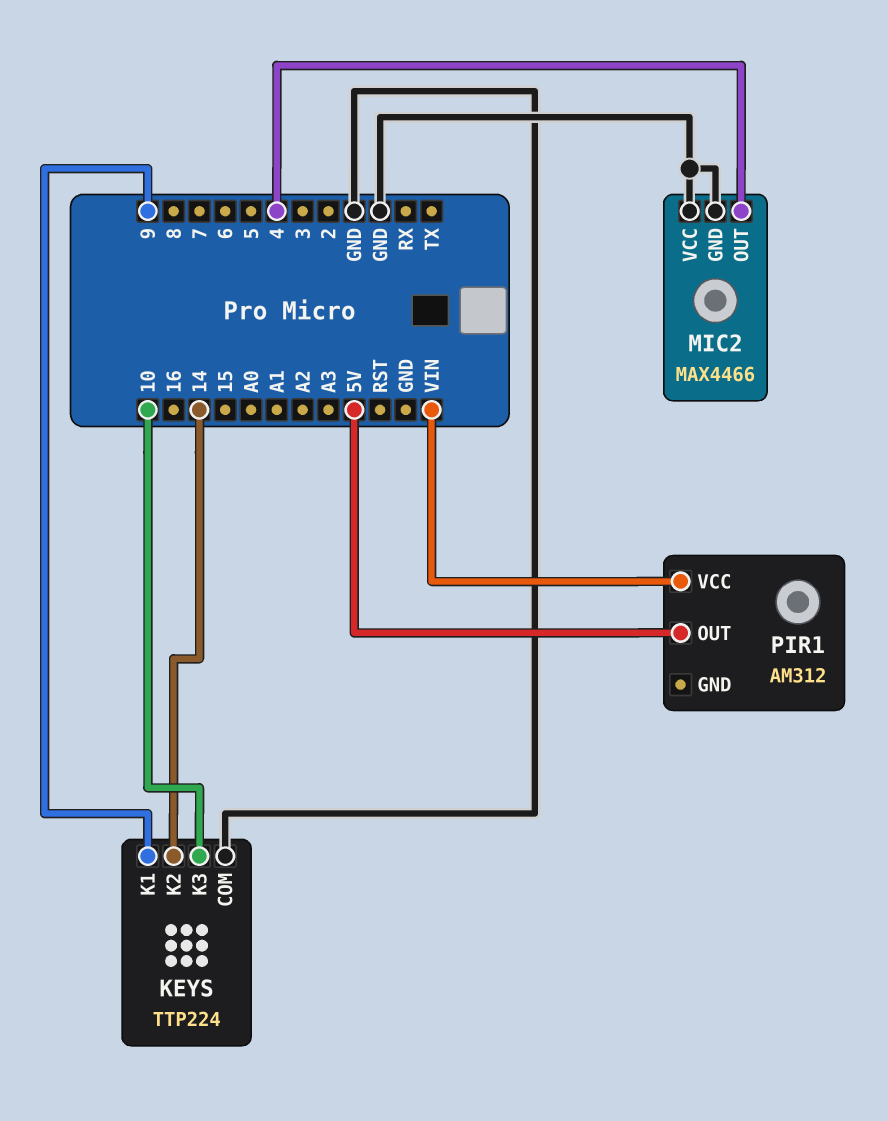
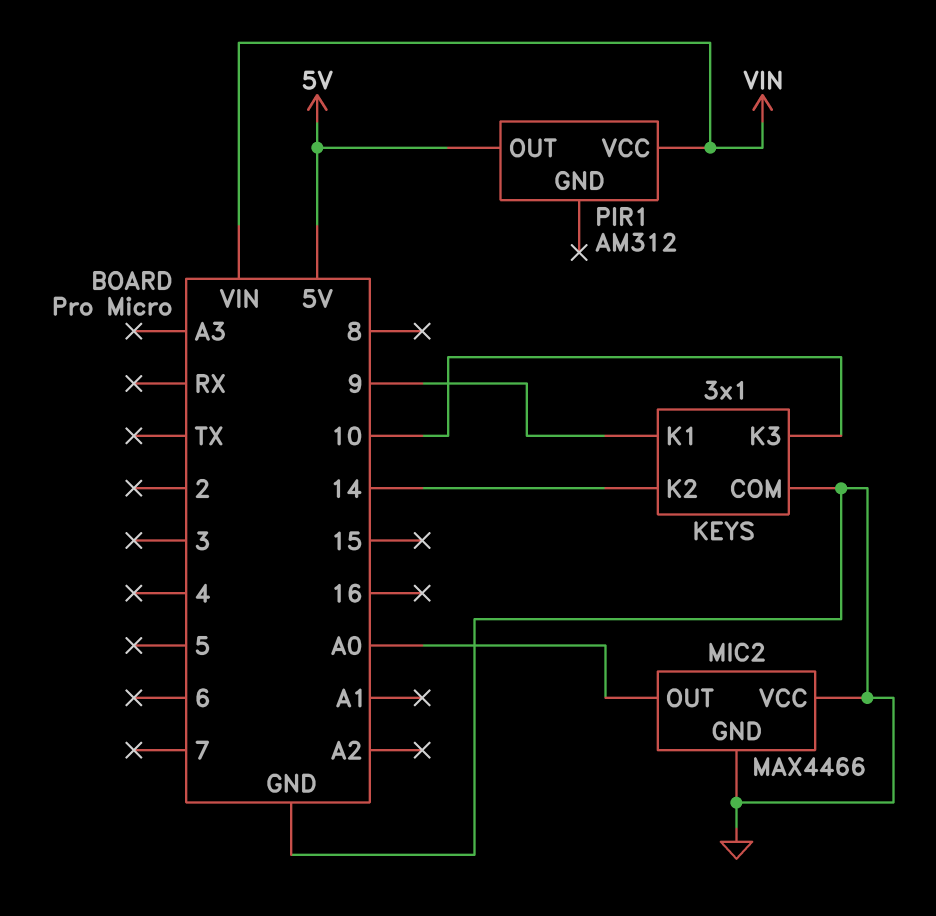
KEYS: TTP224 -> 3x1
MIC2 pin OUT: 4 -> A0

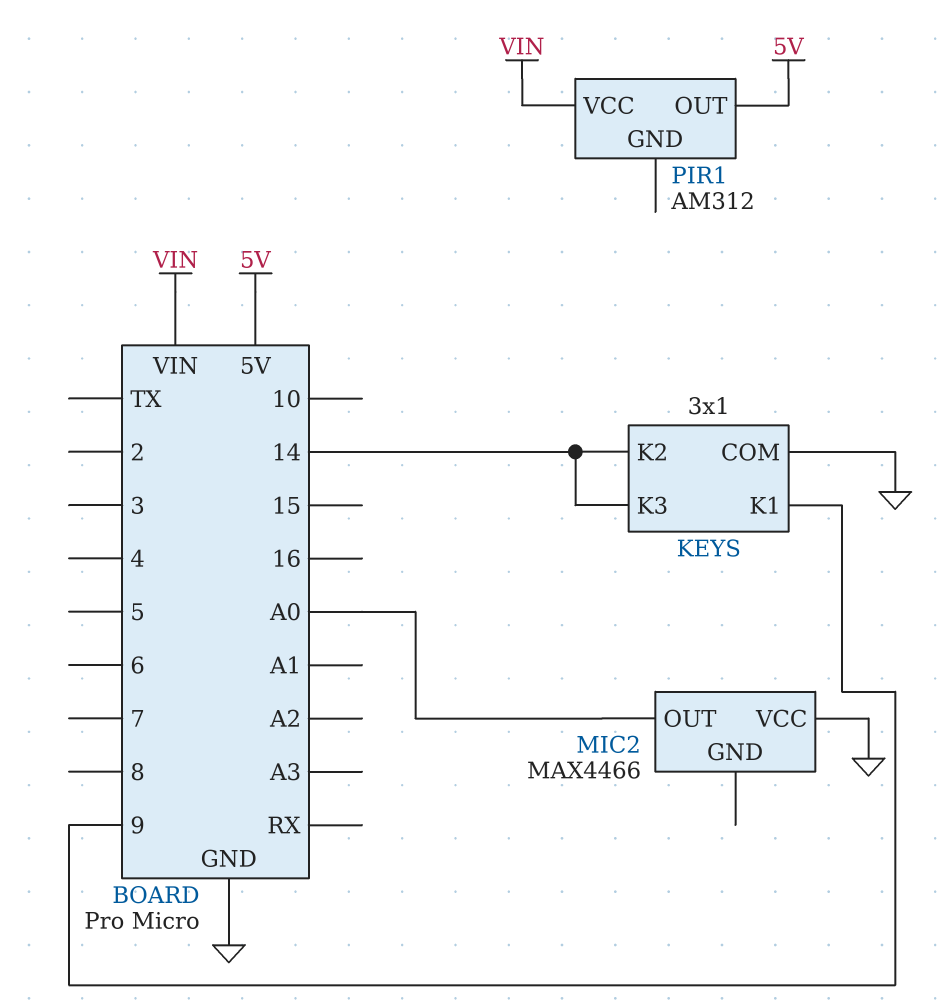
KEYS pin K3: 10 -> 14
MIC2 pin GND: GND -> none

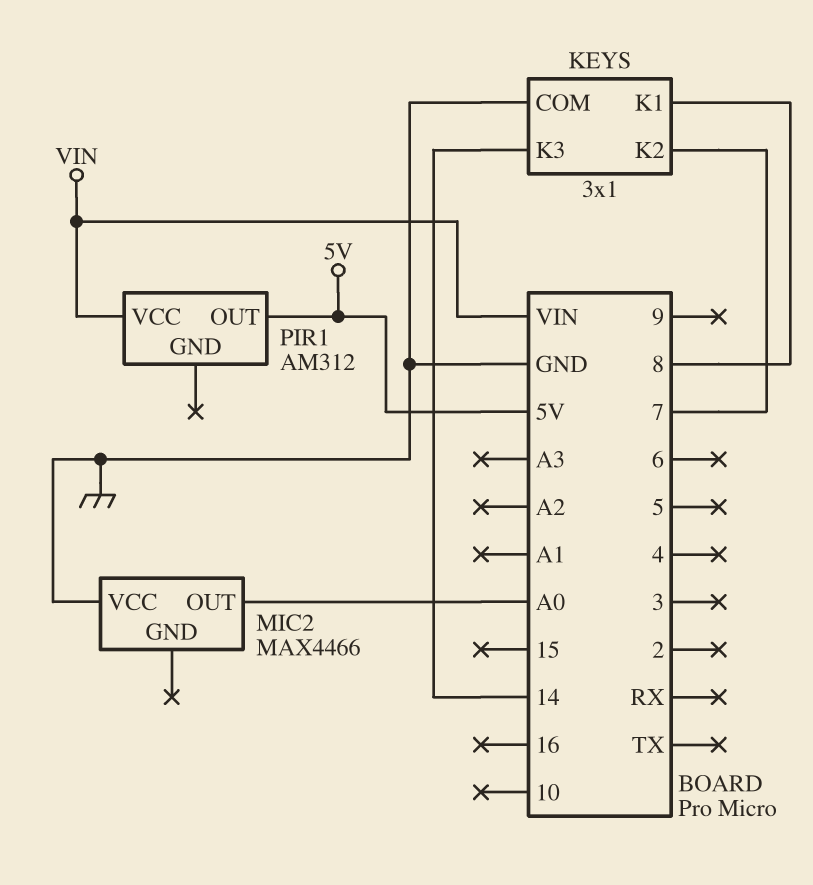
KEYS pin K1: 9 -> 8
KEYS pin K2: 14 -> 7

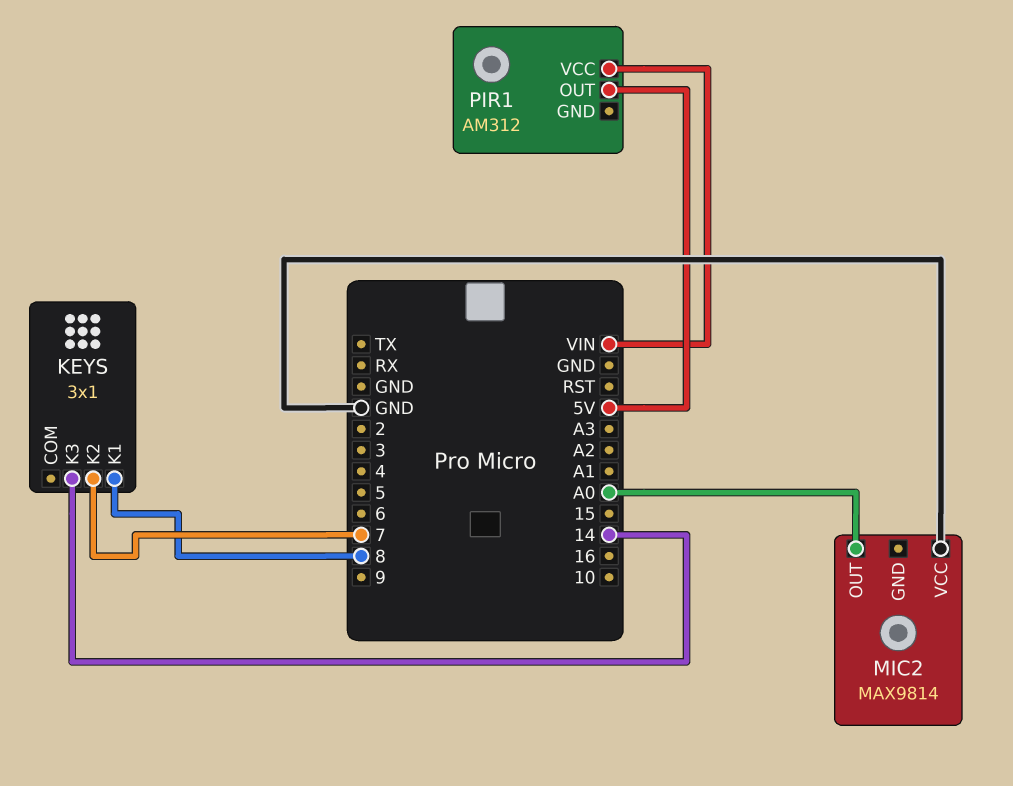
KEYS pin COM: GND -> none
MIC2: MAX4466 -> MAX9814

